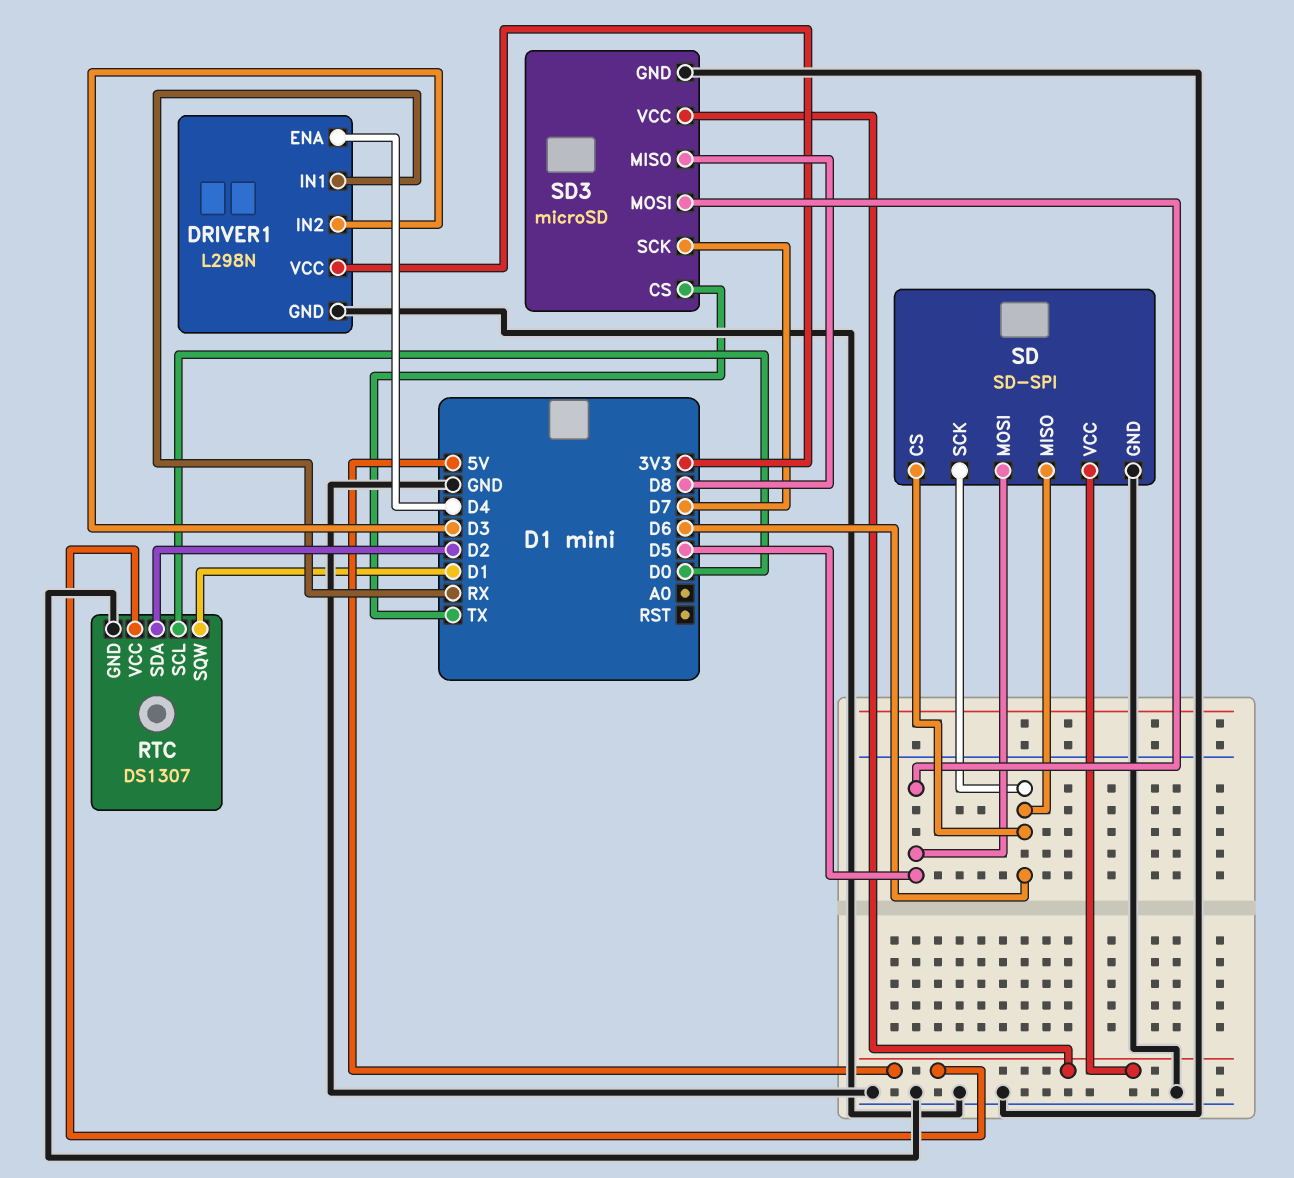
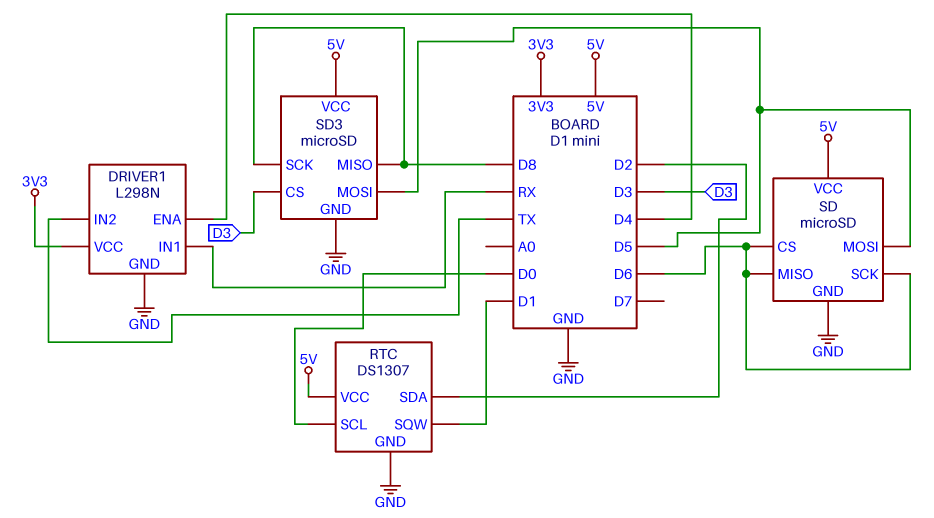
DRIVER1 pin IN2: D3 -> TX
SD: SD-SPI -> microSD
SD3 pin CS: TX -> D3
SD3 pin SCK: D7 -> D8

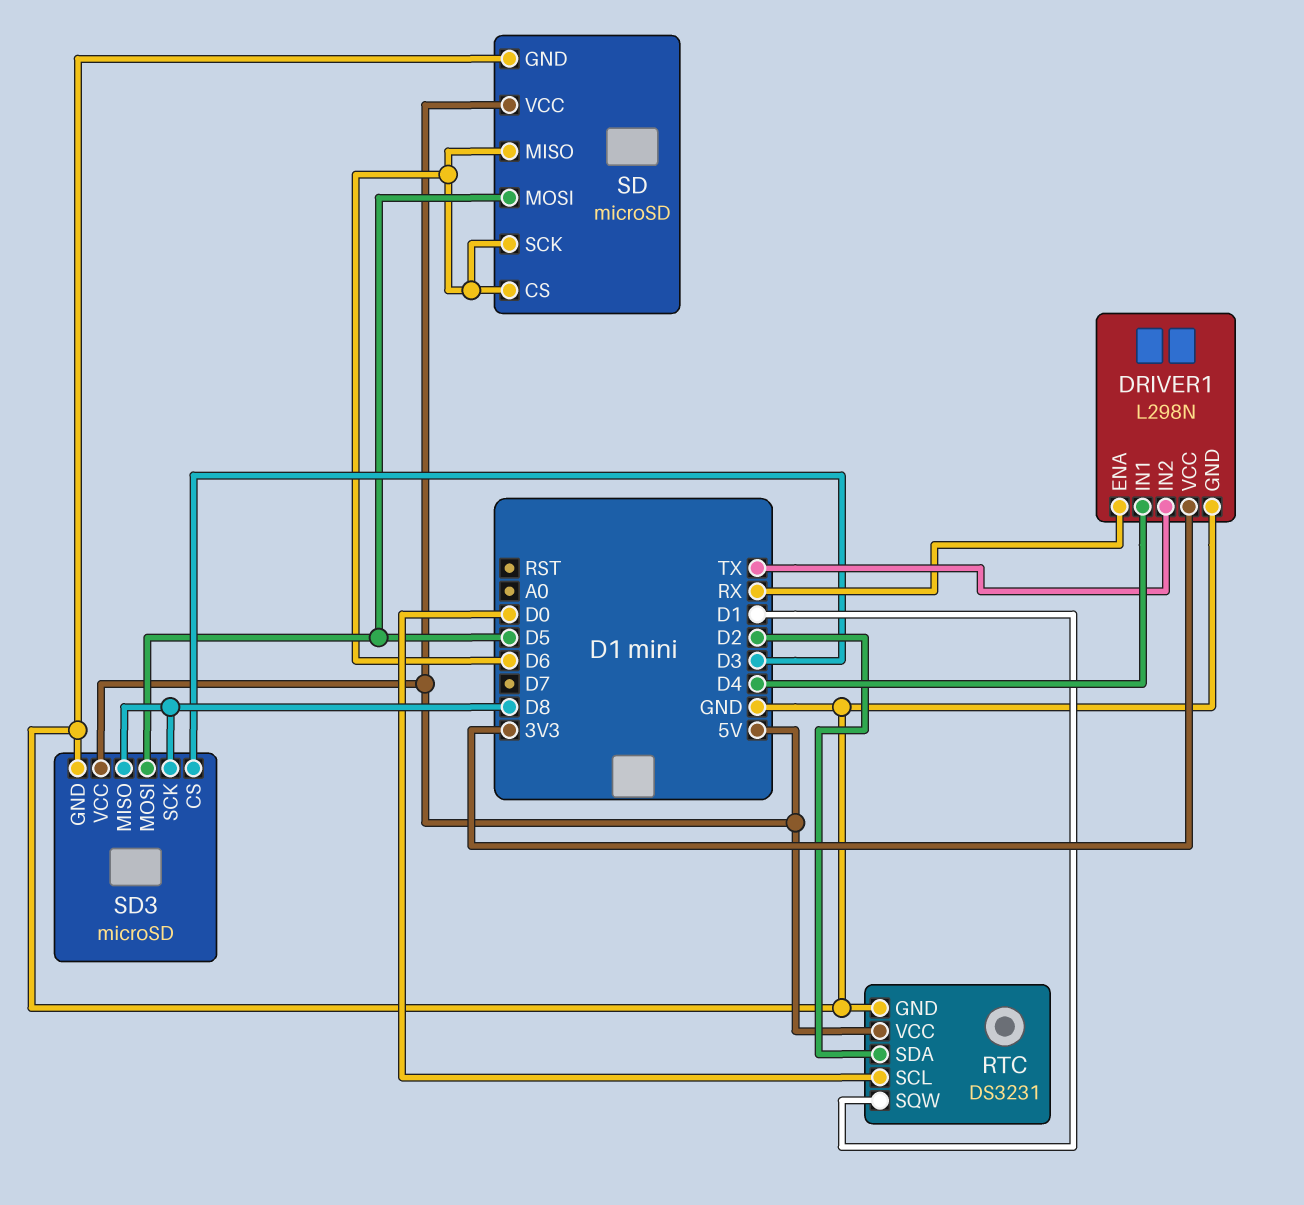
DRIVER1 pin ENA: D4 -> RX
DRIVER1 pin IN1: RX -> D4
RTC: DS1307 -> DS3231

